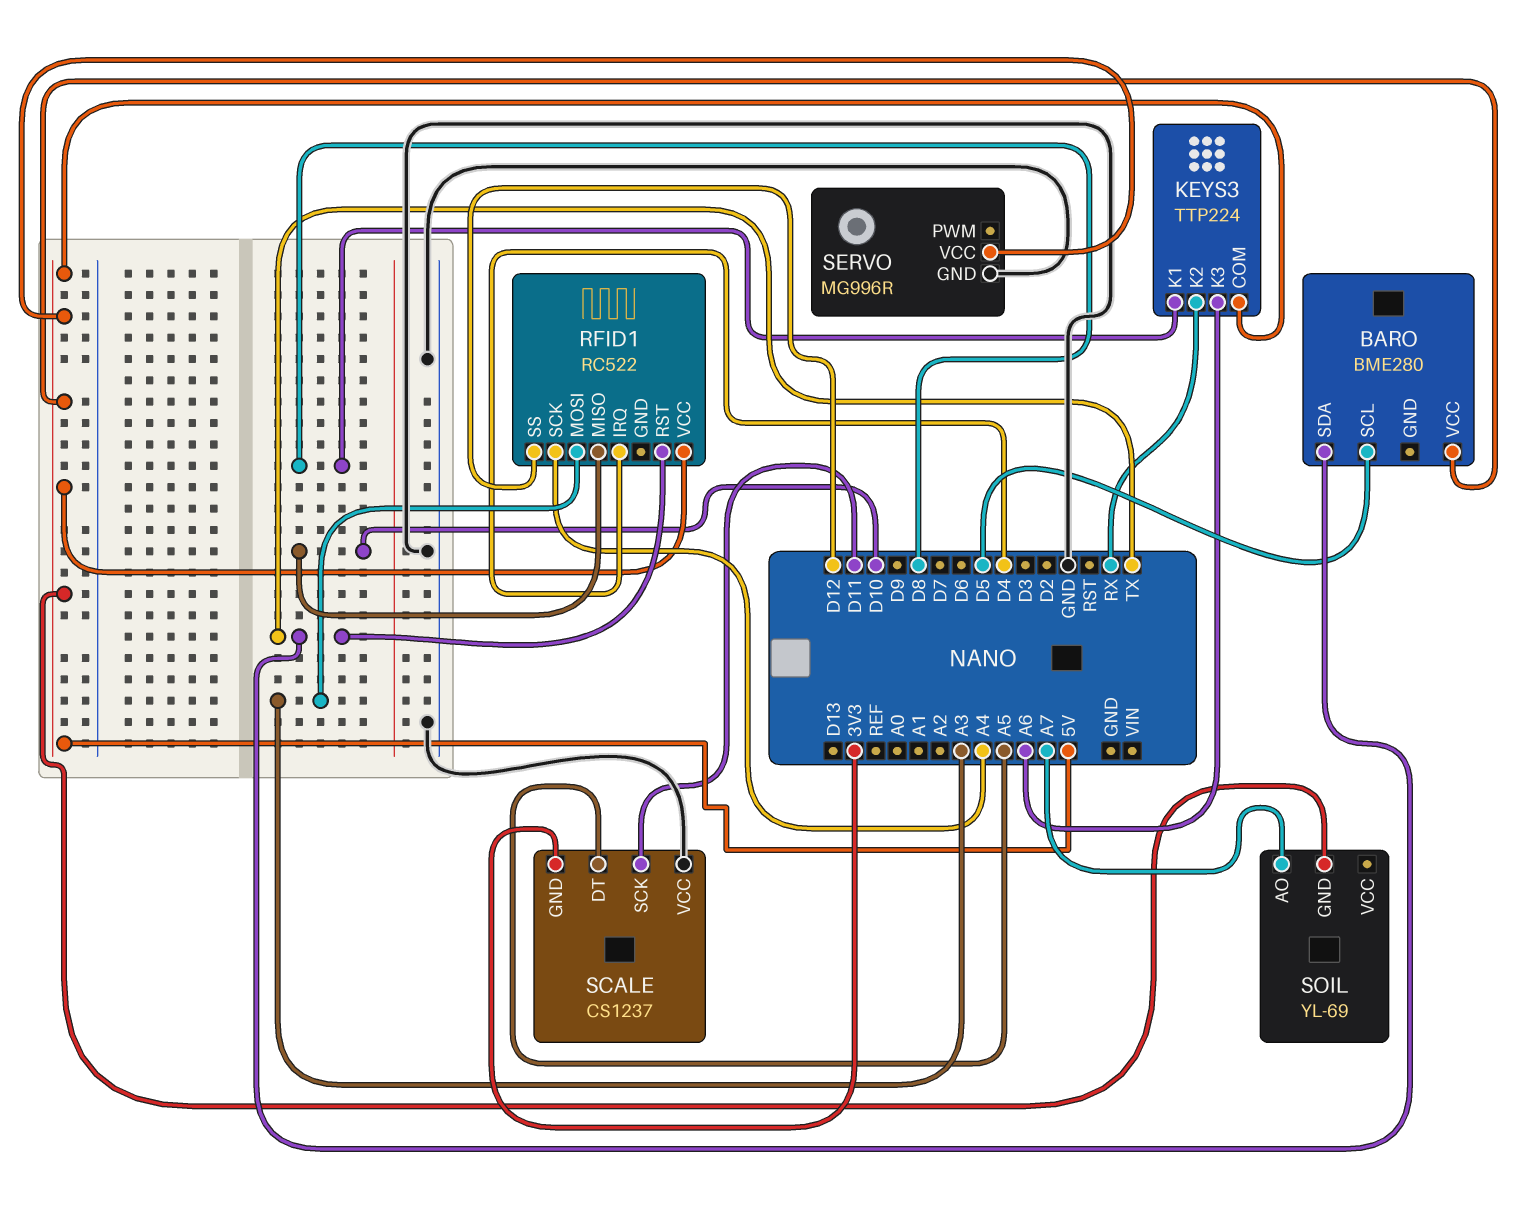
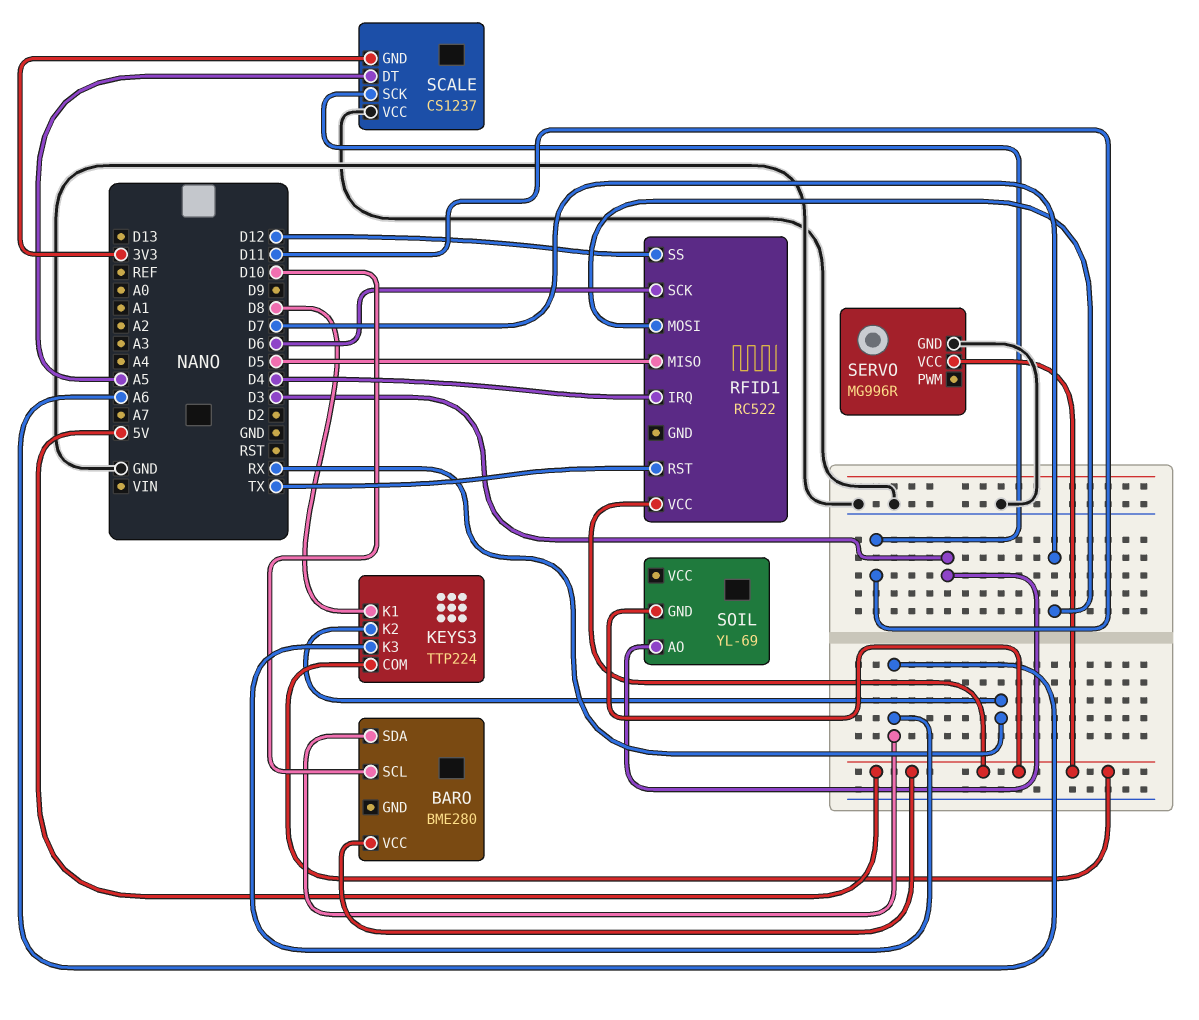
BARO pin SCL: D5 -> D10
BARO pin SDA: TX -> A6
RFID1 pin MISO: D10 -> D5
RFID1 pin MOSI: A3 -> D7
RFID1 pin SCK: A4 -> D6
SOIL pin AO: A7 -> D3

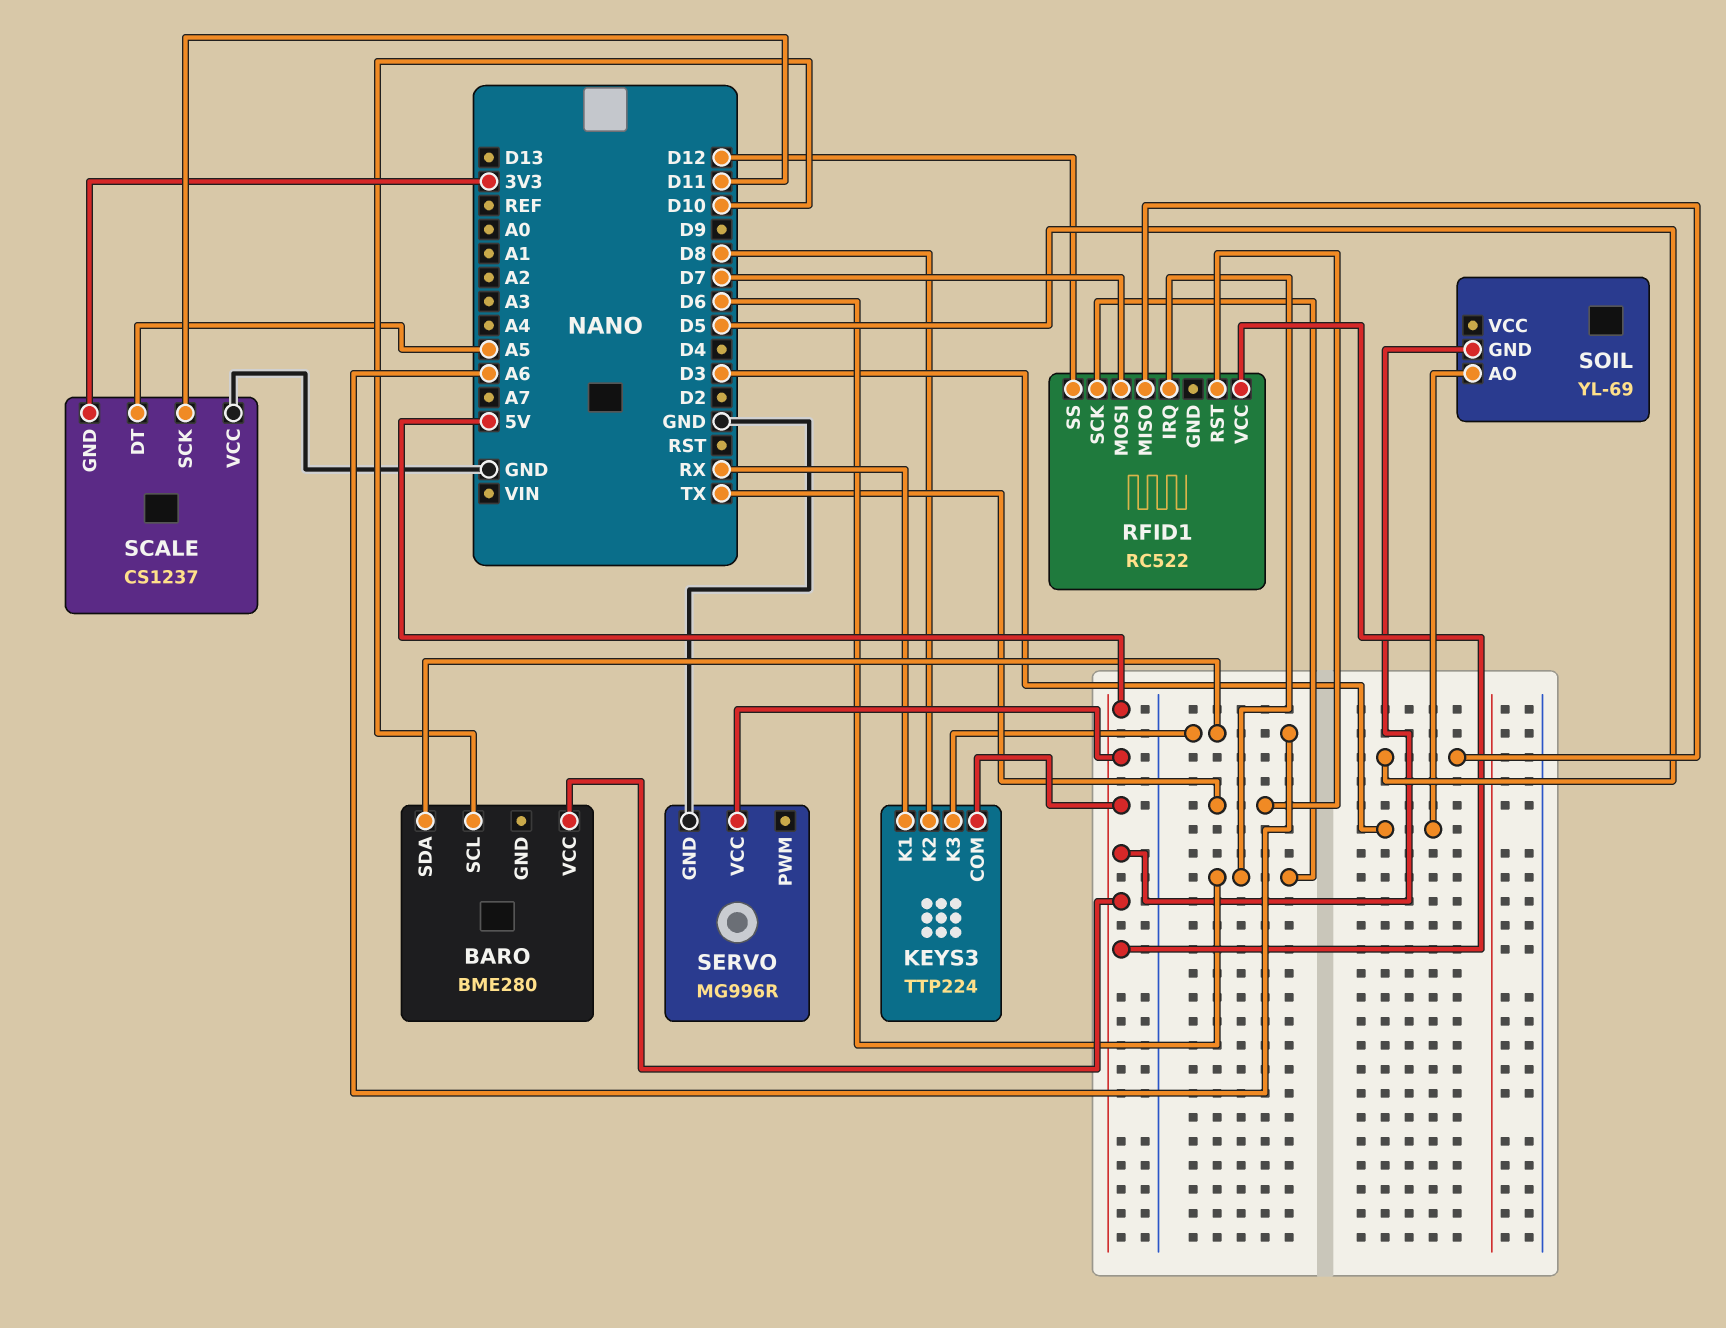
KEYS3 pin K1: D8 -> RX
KEYS3 pin K2: RX -> D8
RFID1 pin IRQ: D4 -> D6

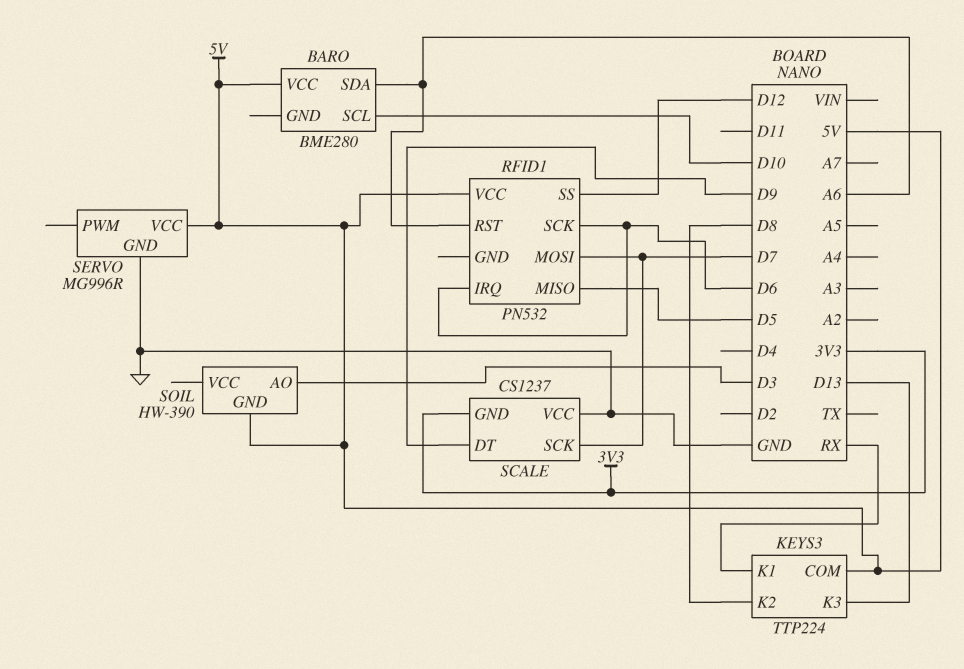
KEYS3 pin K3: A6 -> D13
RFID1: RC522 -> PN532
RFID1 pin RST: TX -> A6
SCALE pin DT: A5 -> D9
SCALE pin SCK: D11 -> D7
SOIL: YL-69 -> HW-390

